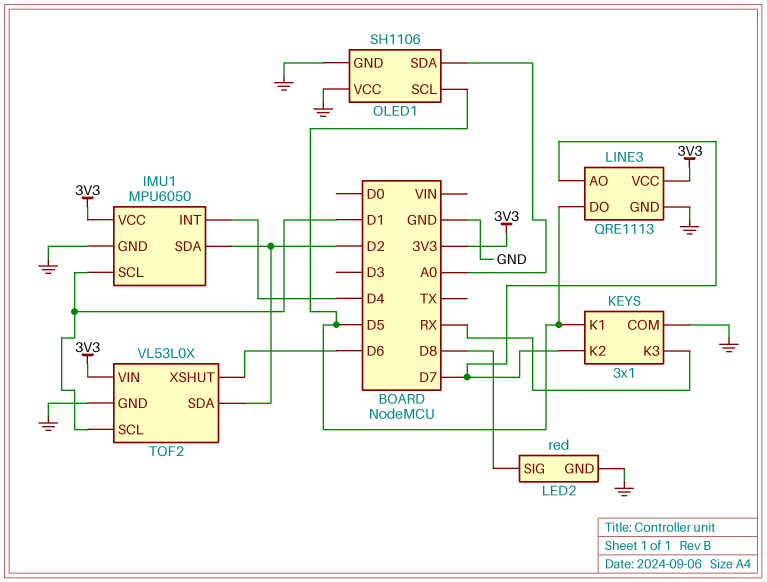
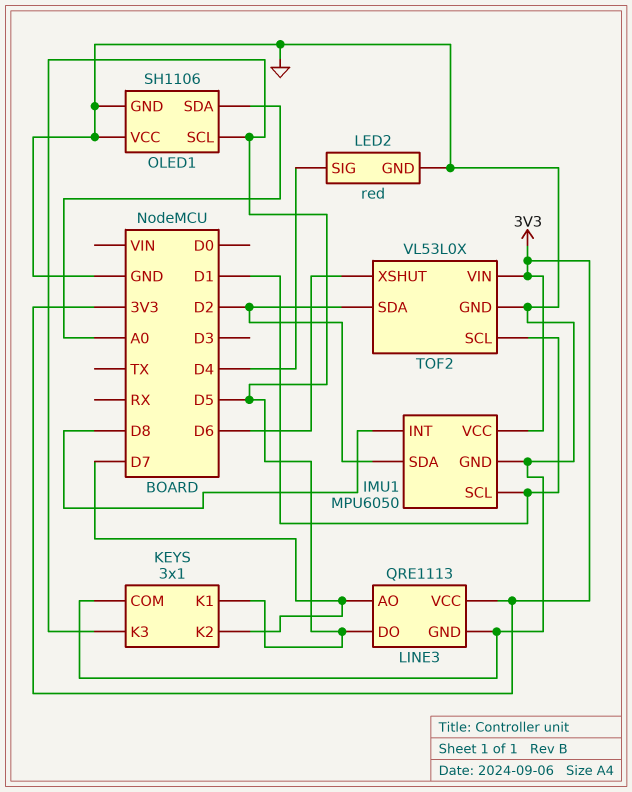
IMU1 pin INT: D4 -> D8
KEYS pin K3: RX -> D5
LED2 pin SIG: D8 -> D4

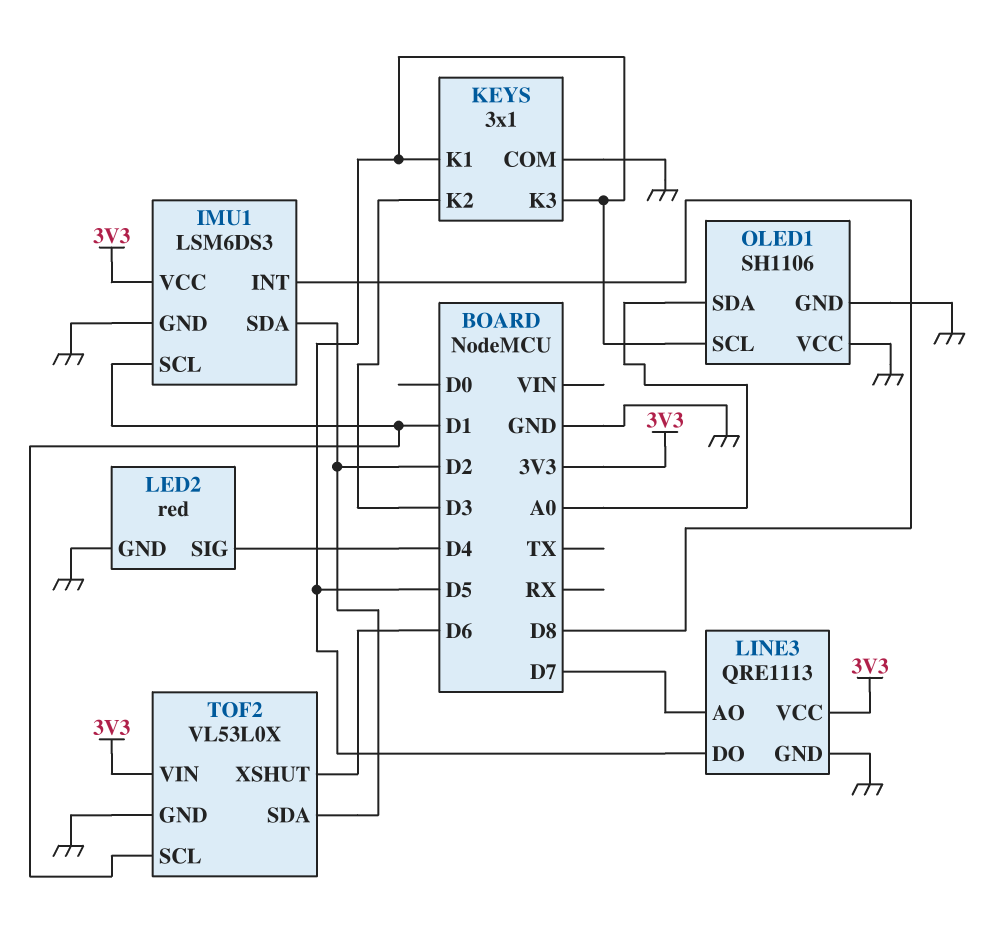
IMU1: MPU6050 -> LSM6DS3
KEYS pin K2: D7 -> D3

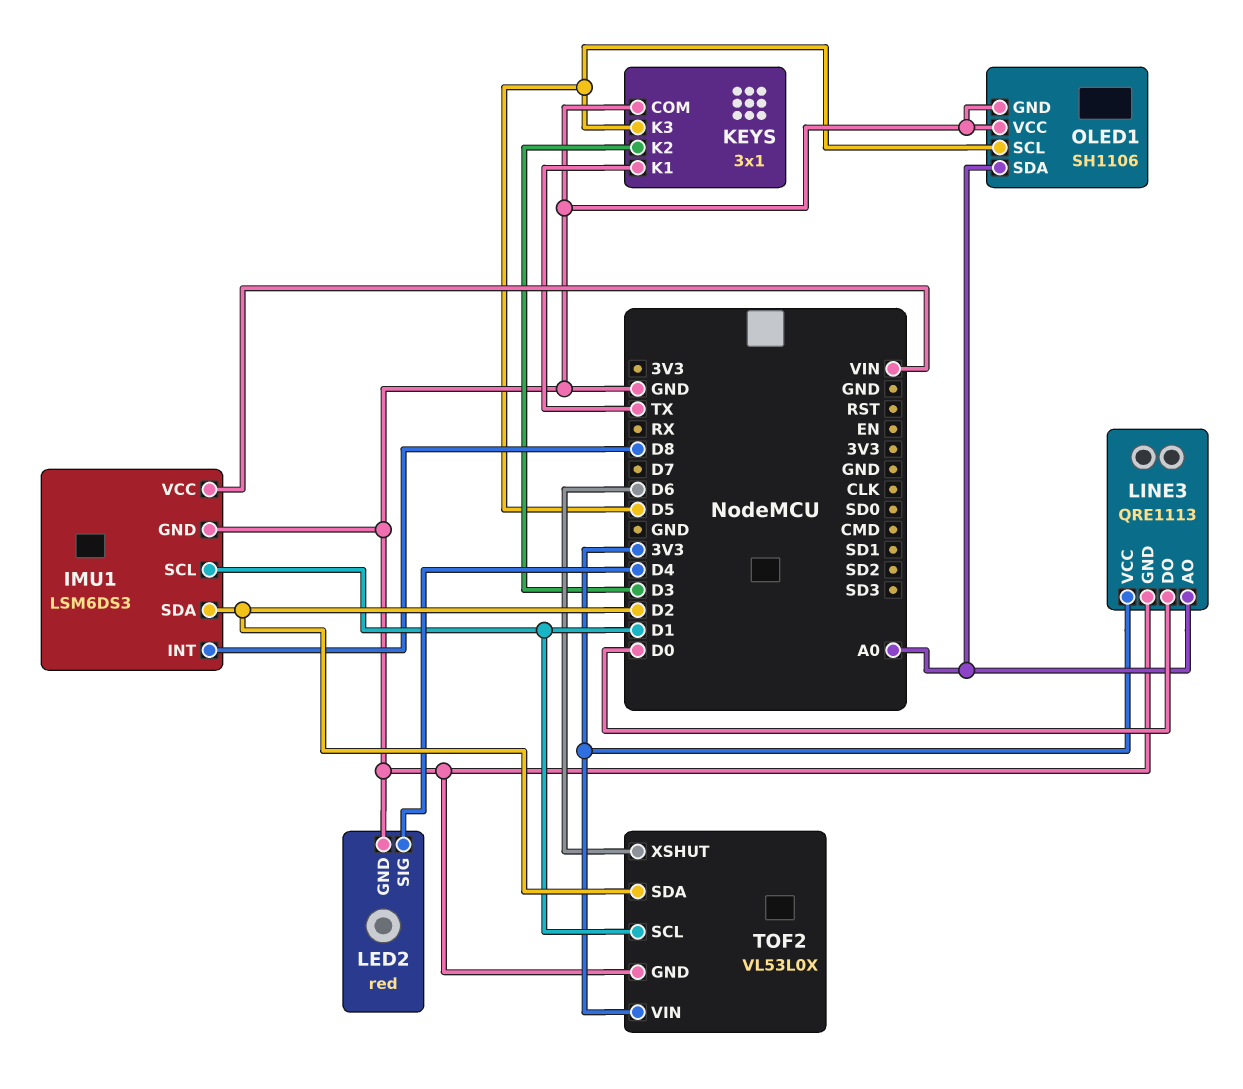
IMU1 pin VCC: 3V3 -> VIN
KEYS pin K1: D5 -> TX
LINE3 pin AO: D7 -> A0
LINE3 pin DO: D5 -> D0

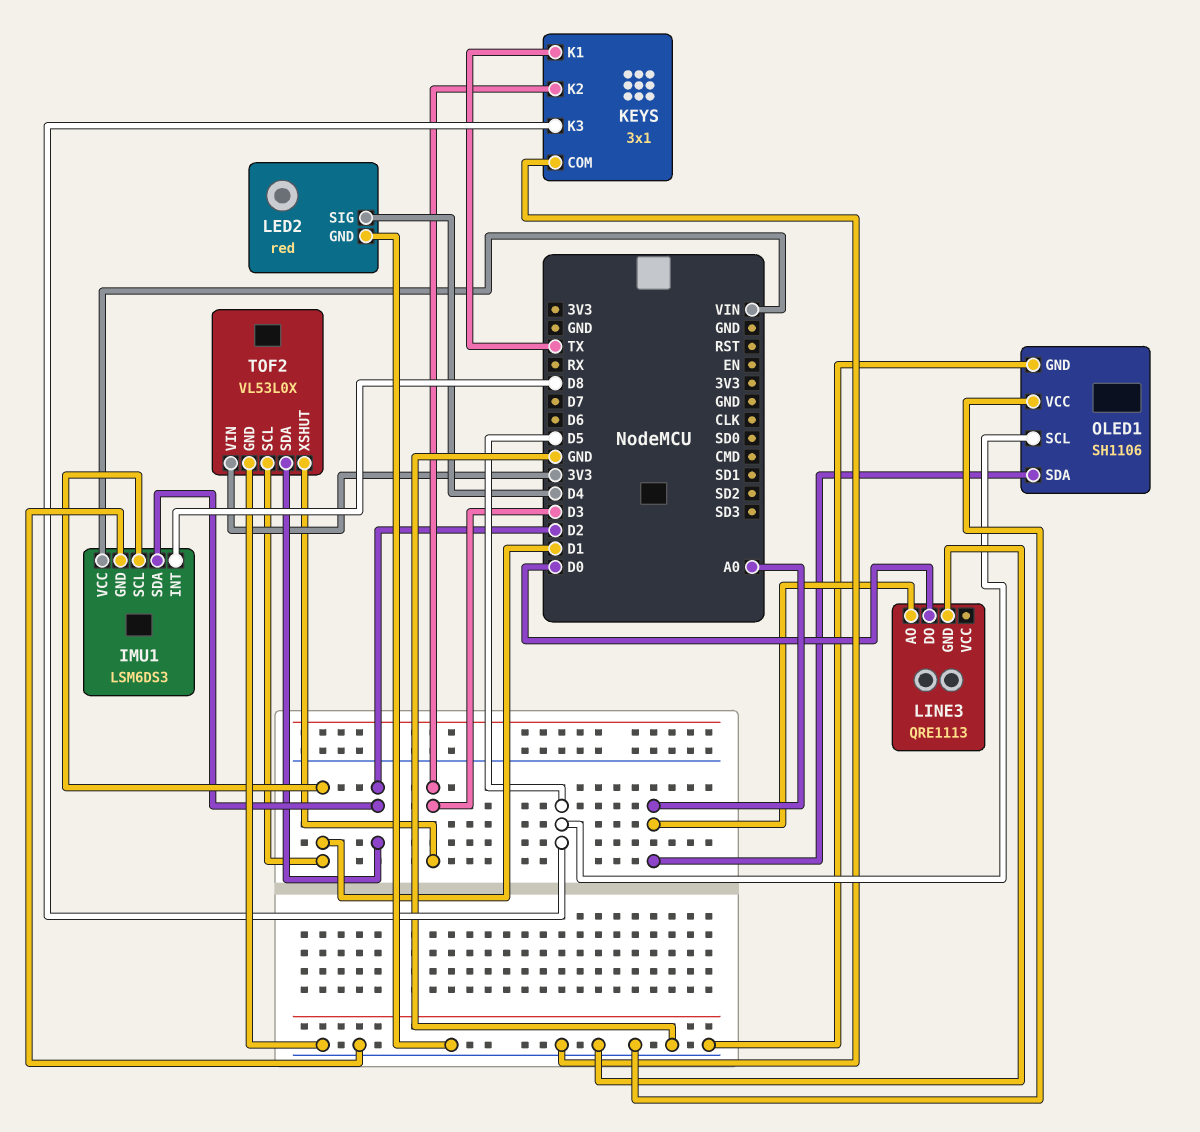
LINE3 pin VCC: 3V3 -> none
TOF2 pin XSHUT: D6 -> D3

